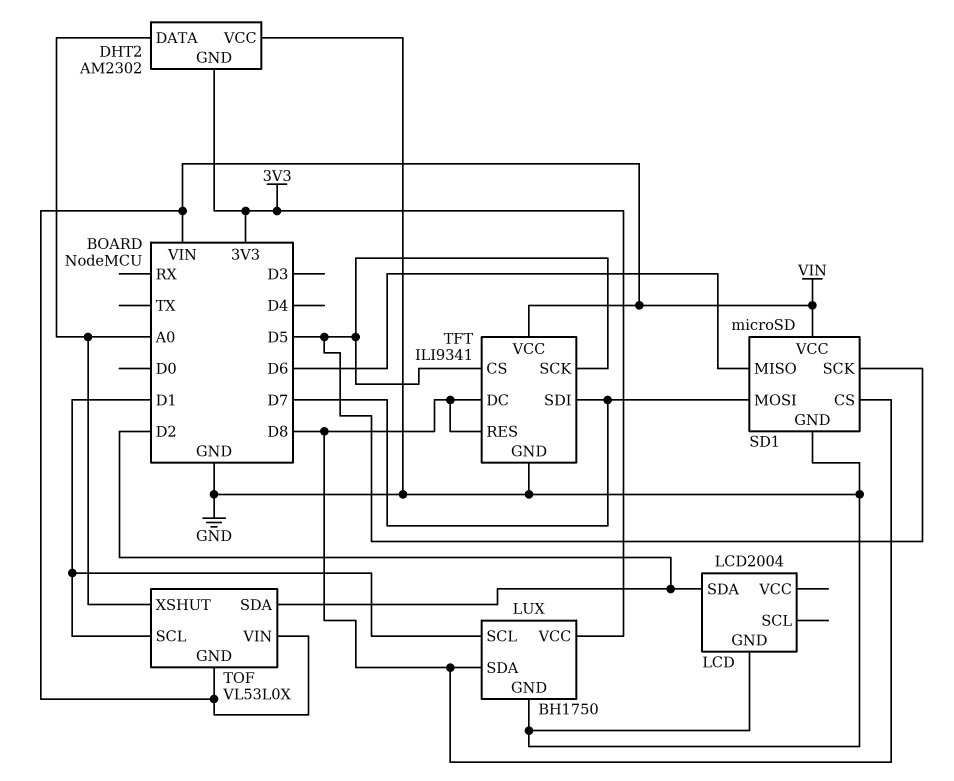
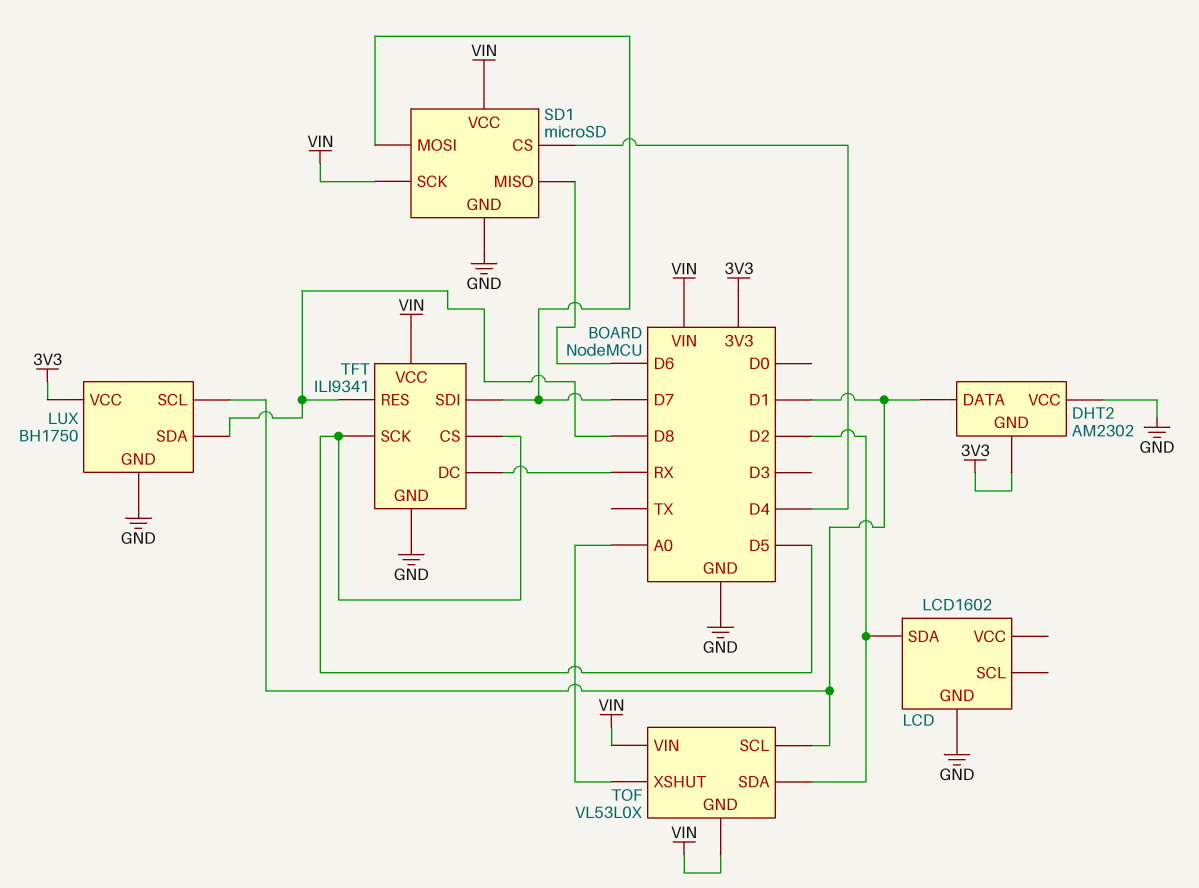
DHT2 pin DATA: A0 -> D1
LCD: LCD2004 -> LCD1602
SD1 pin CS: D8 -> D4
SD1 pin SCK: D5 -> VIN
TFT pin DC: D8 -> RX

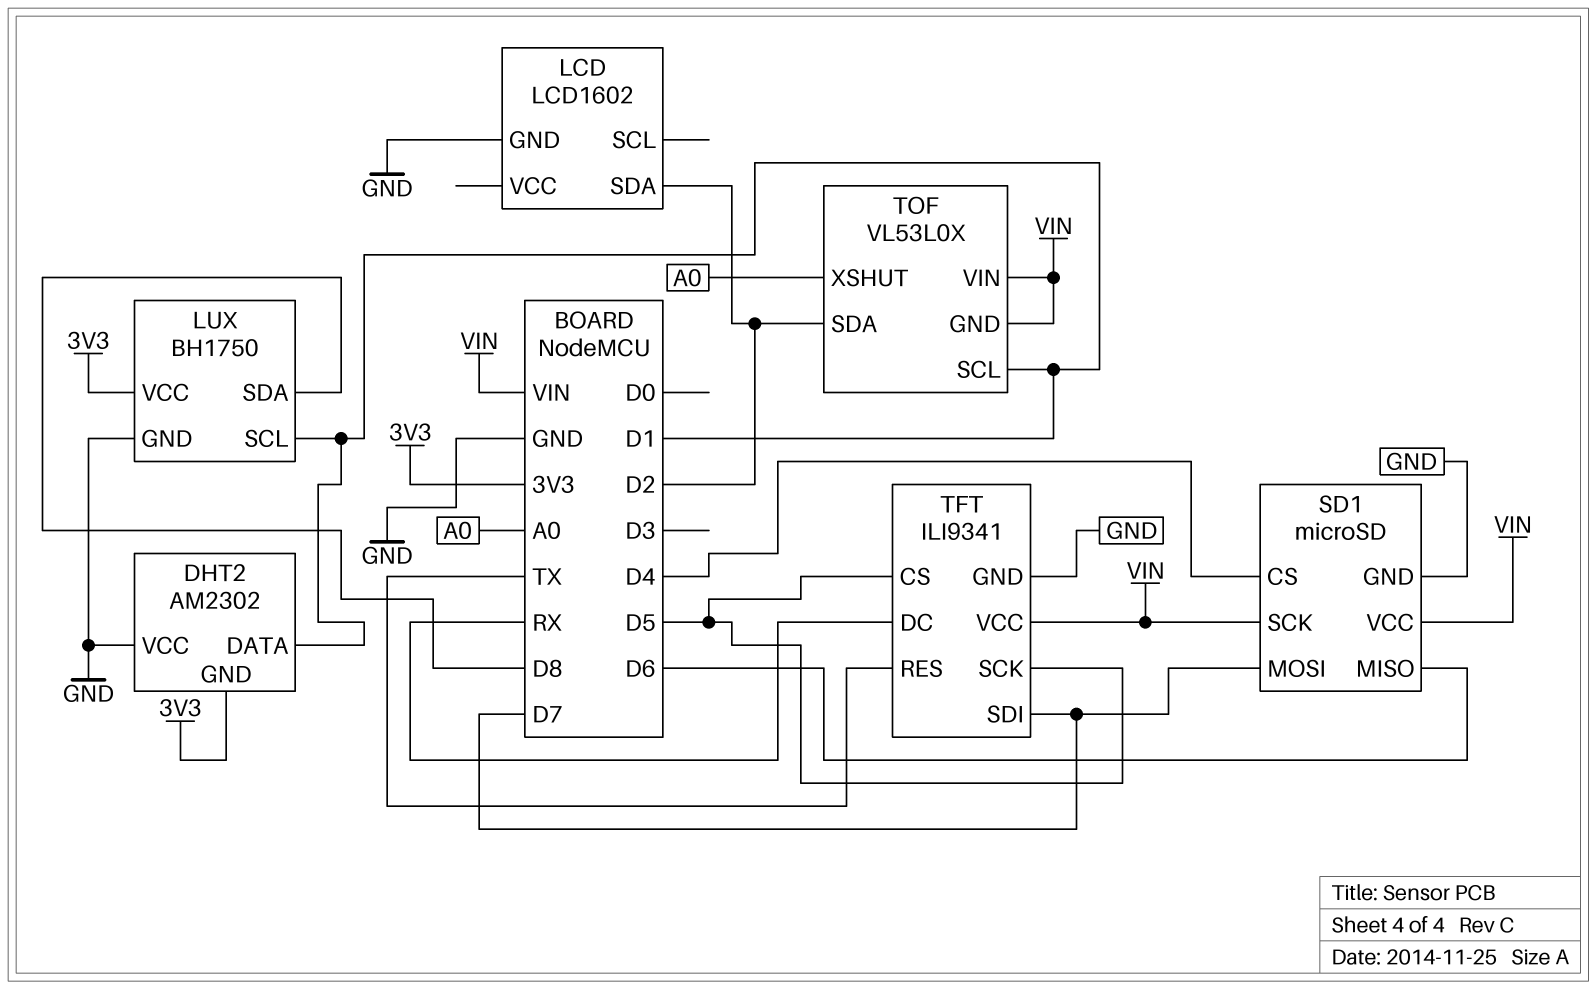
TFT pin RES: D8 -> TX

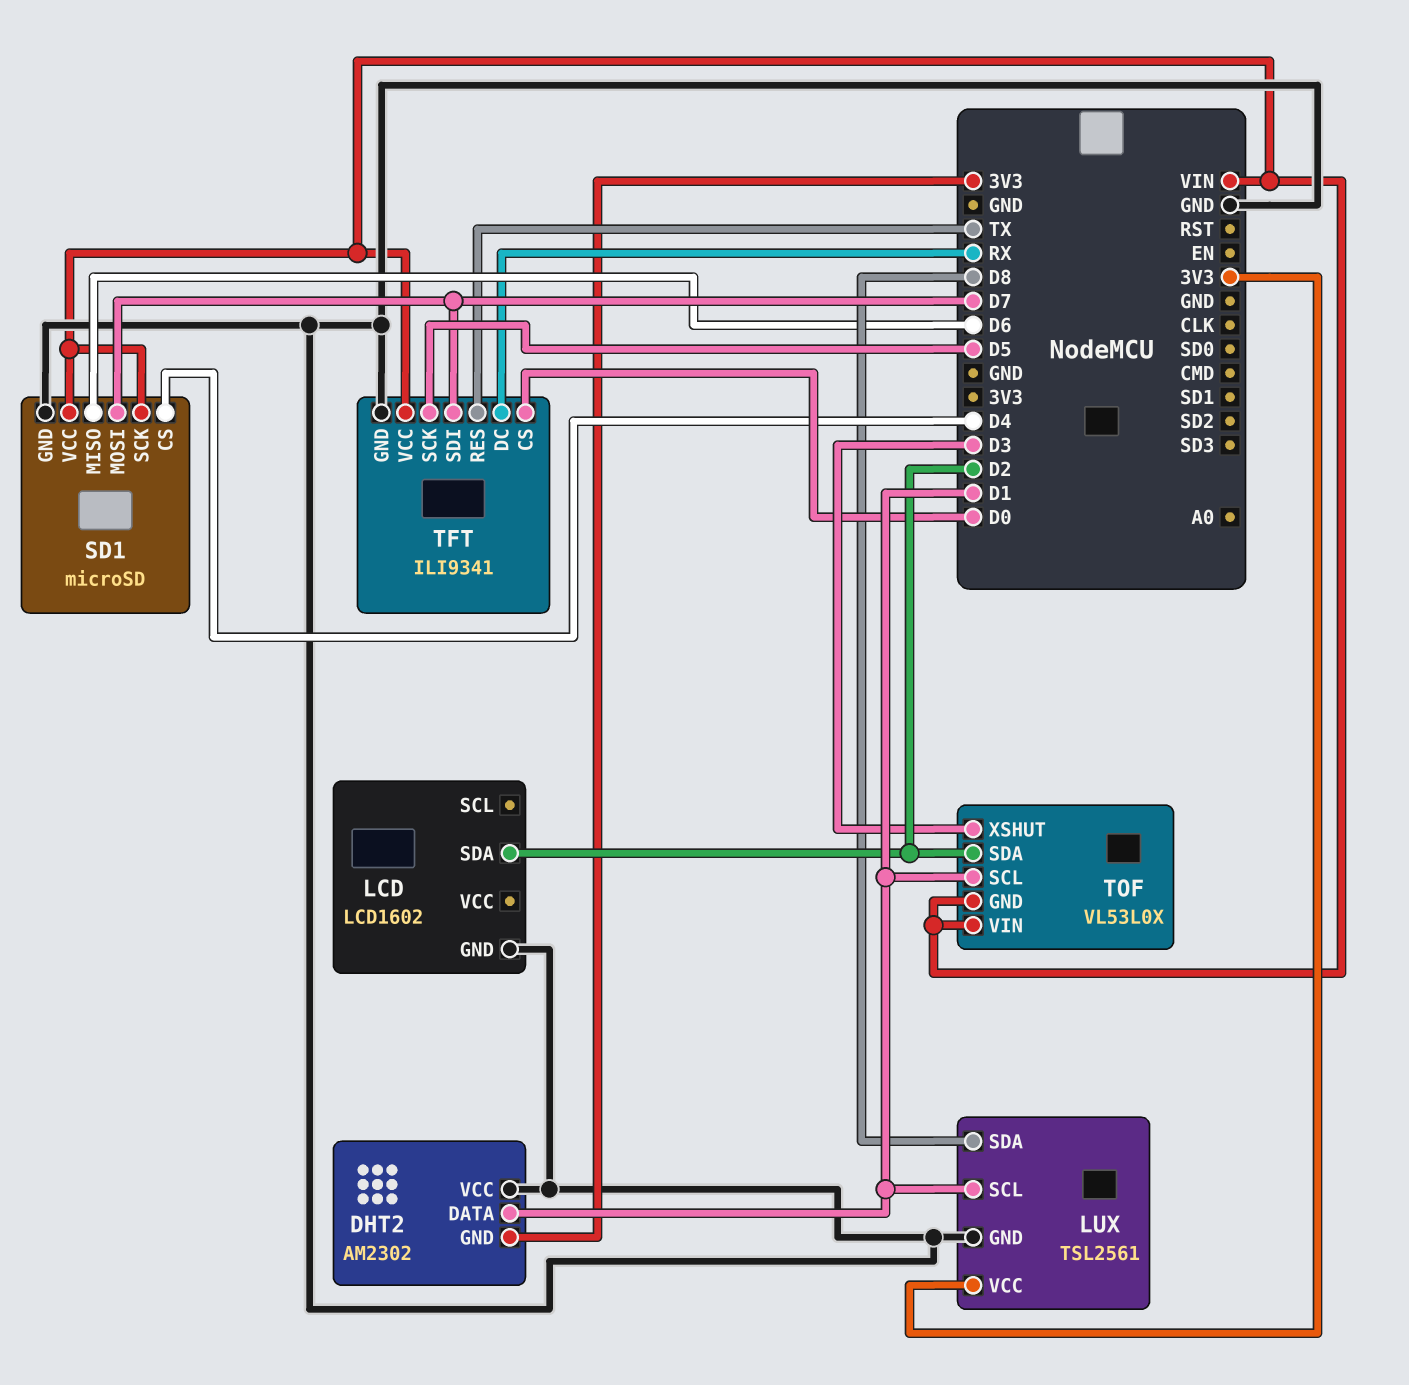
LUX: BH1750 -> TSL2561
TFT pin CS: D5 -> D0
TOF pin XSHUT: A0 -> D3

